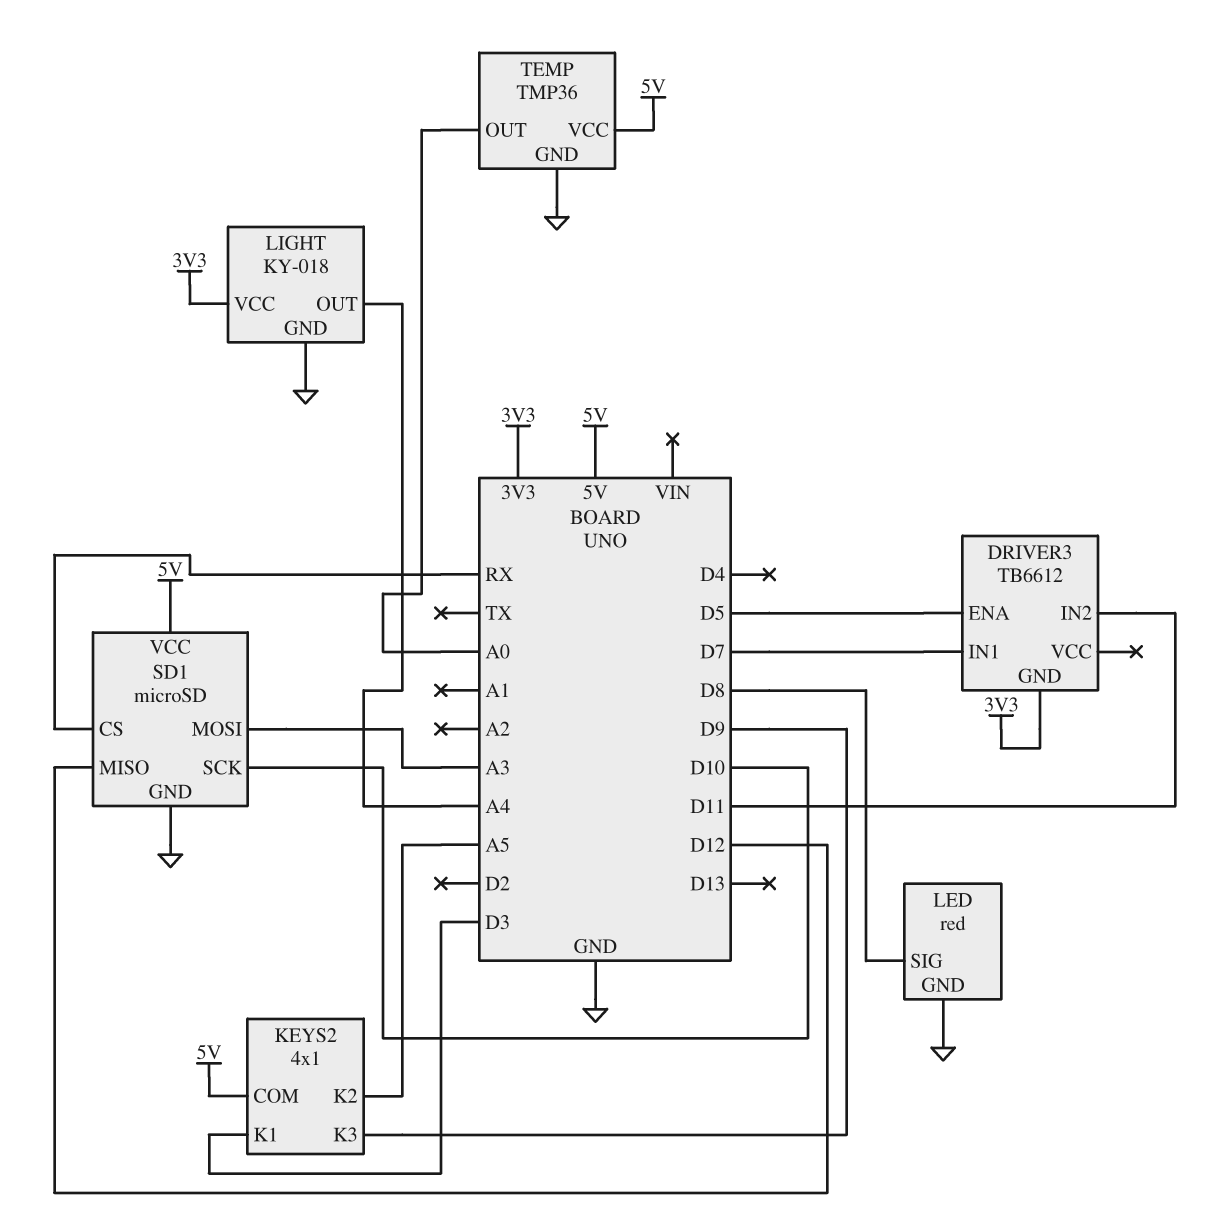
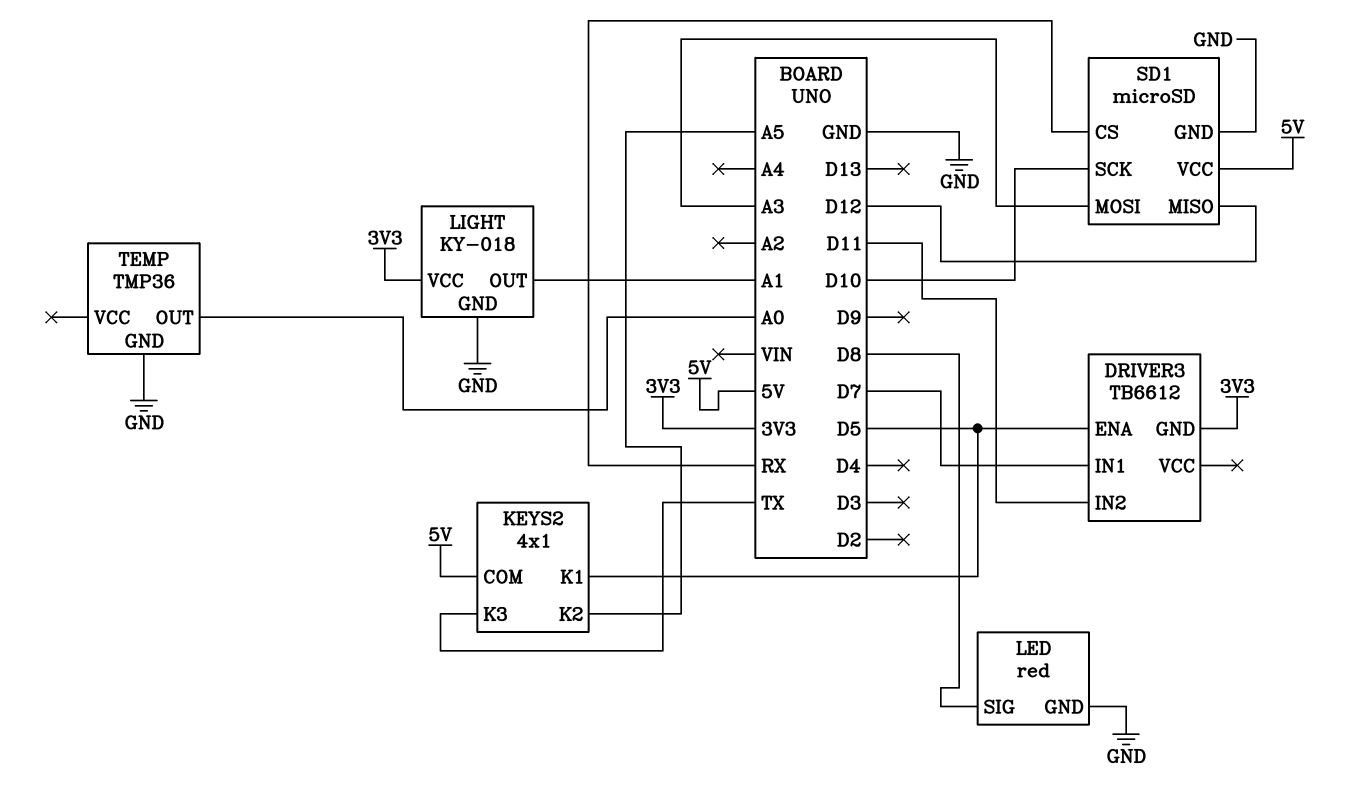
KEYS2 pin K1: D3 -> D5
KEYS2 pin K3: D9 -> TX
LIGHT pin OUT: A4 -> A1
TEMP pin VCC: 5V -> none

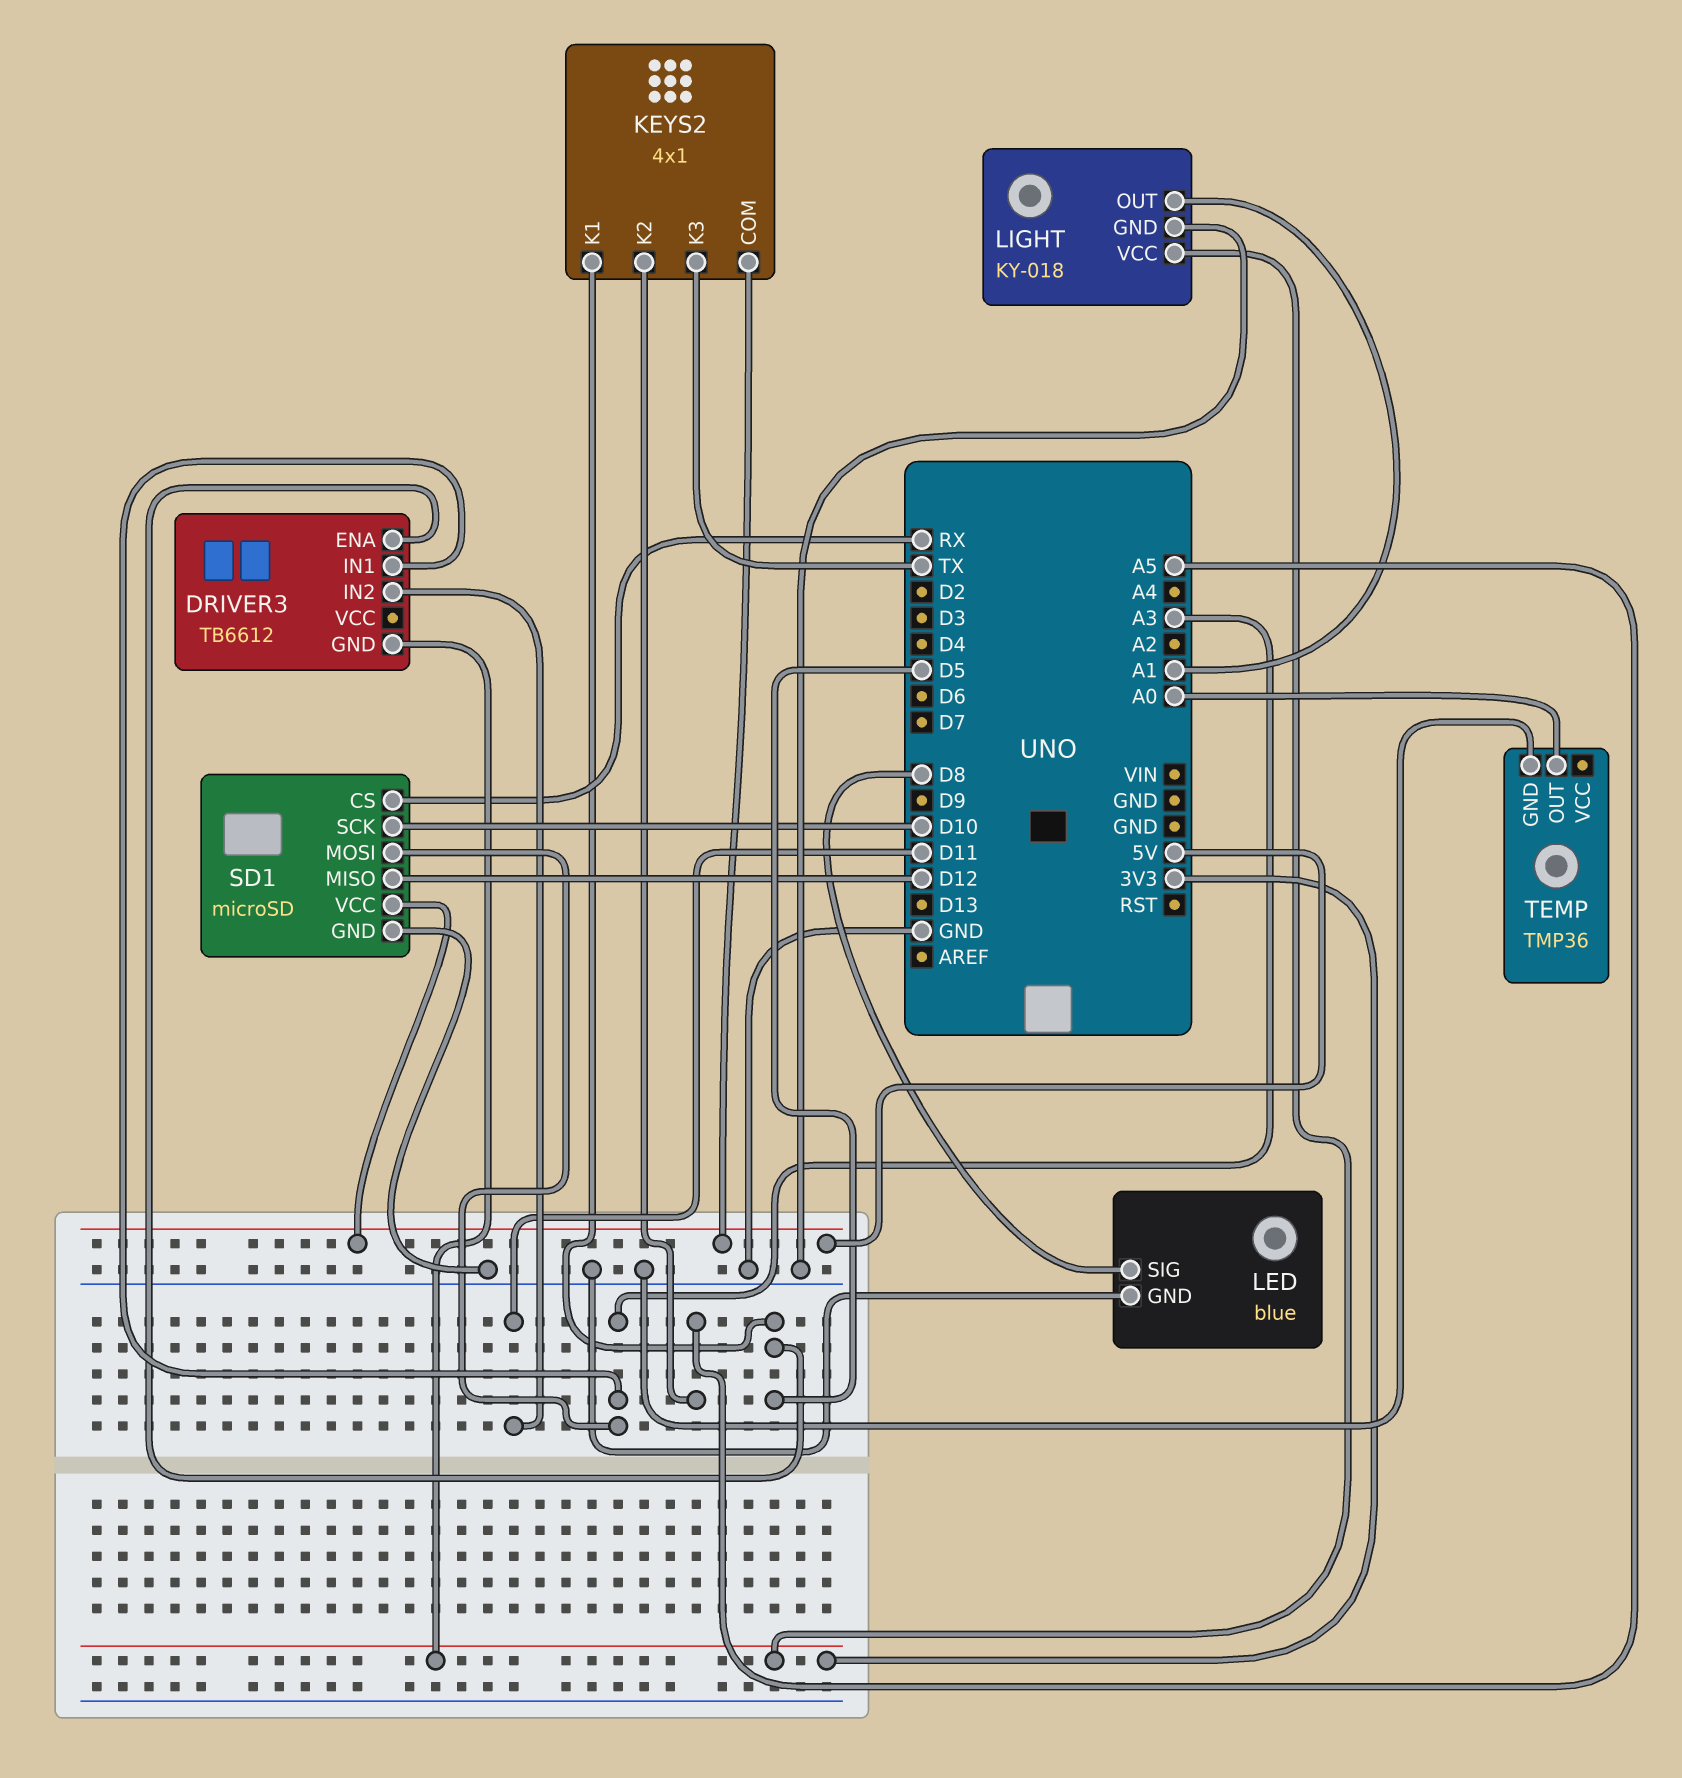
DRIVER3 pin IN1: D7 -> A3
LED: red -> blue

